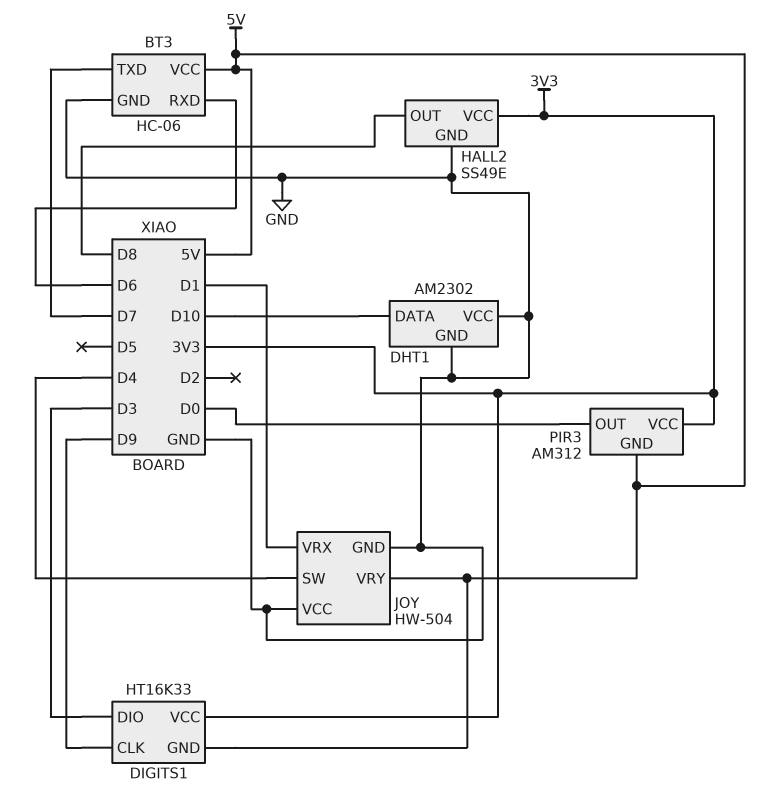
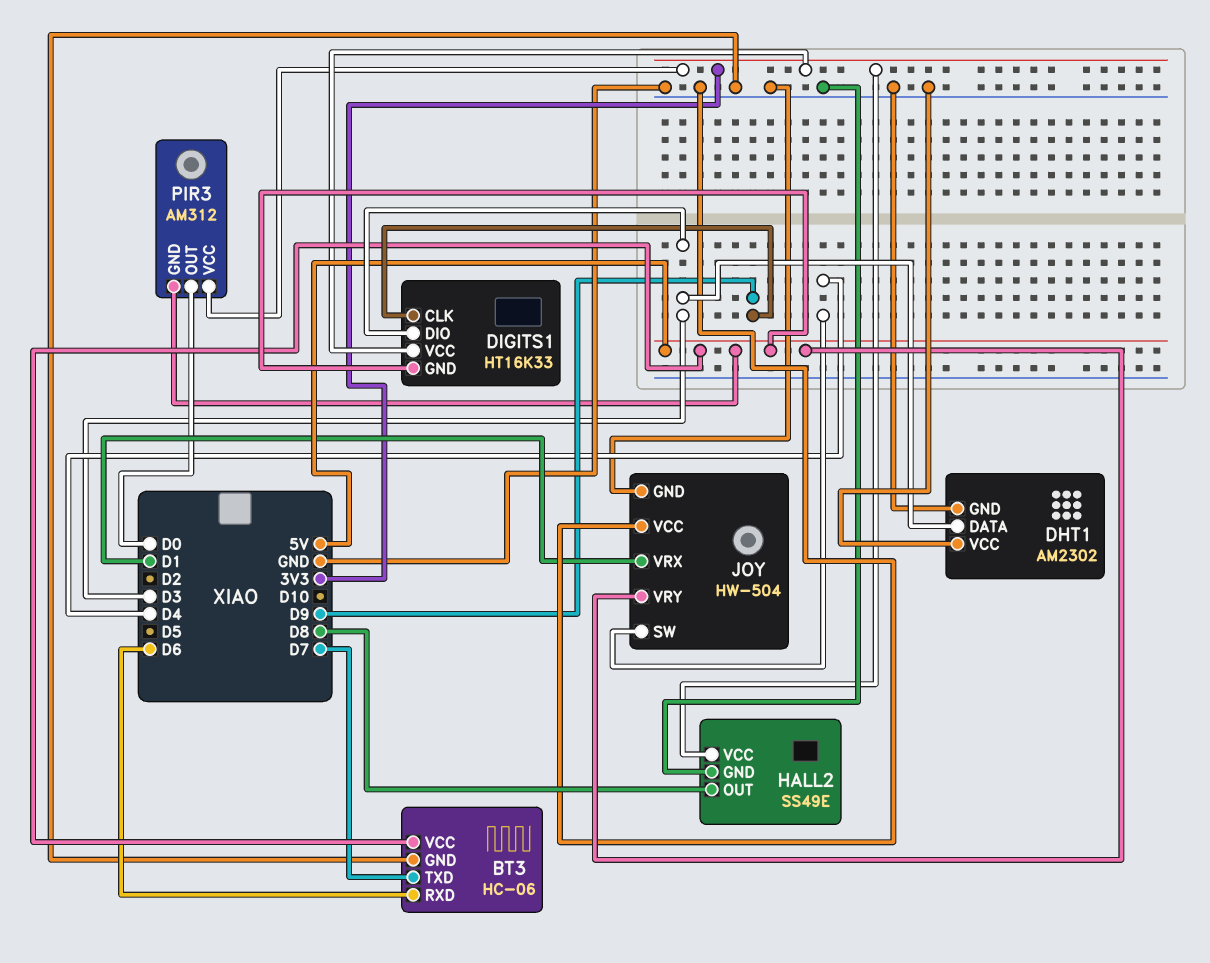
DHT1 pin DATA: D10 -> D3

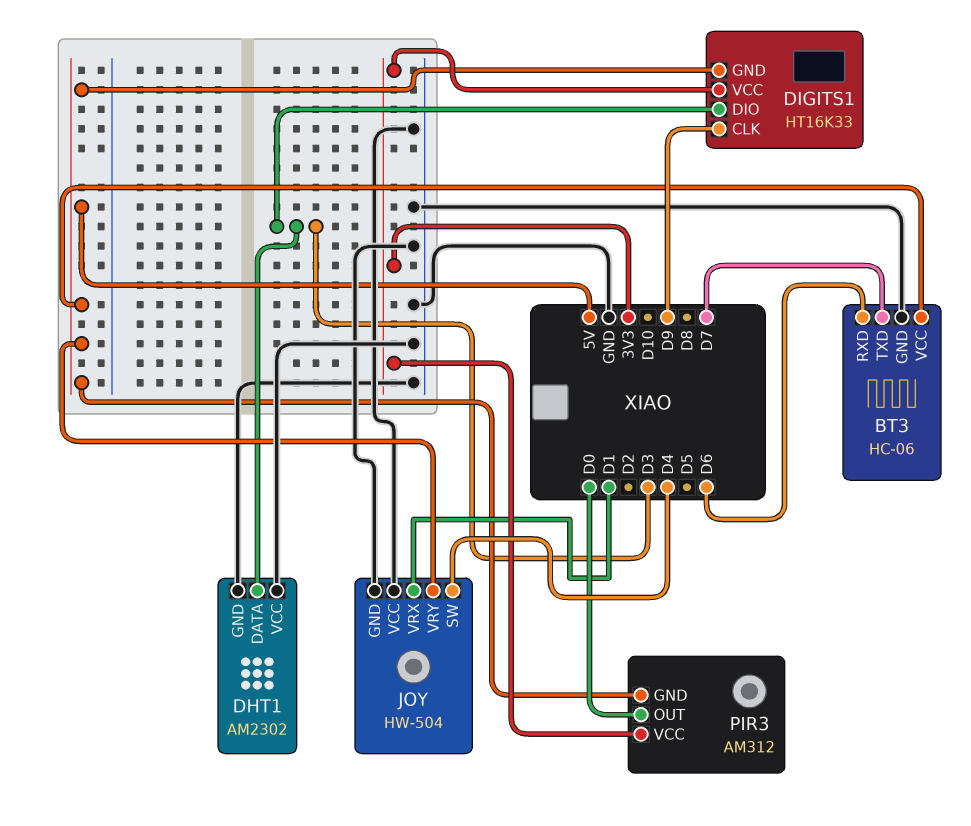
HALL2: SS49E -> none
HALL2 pin GND: GND -> none
HALL2 pin OUT: D8 -> none
HALL2 pin VCC: 3V3 -> none

